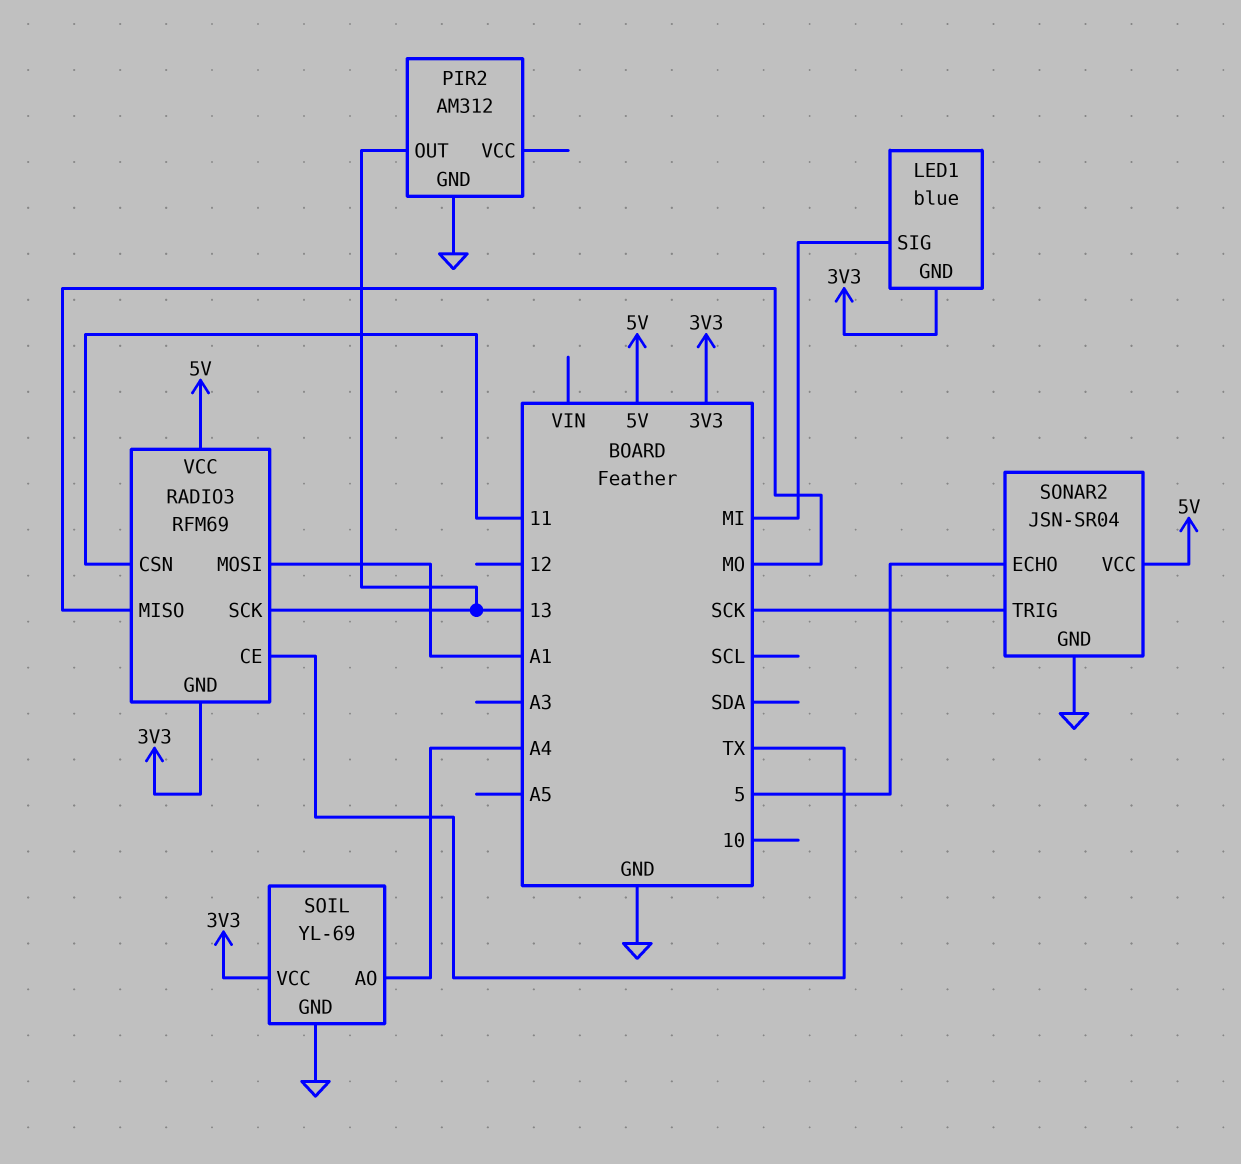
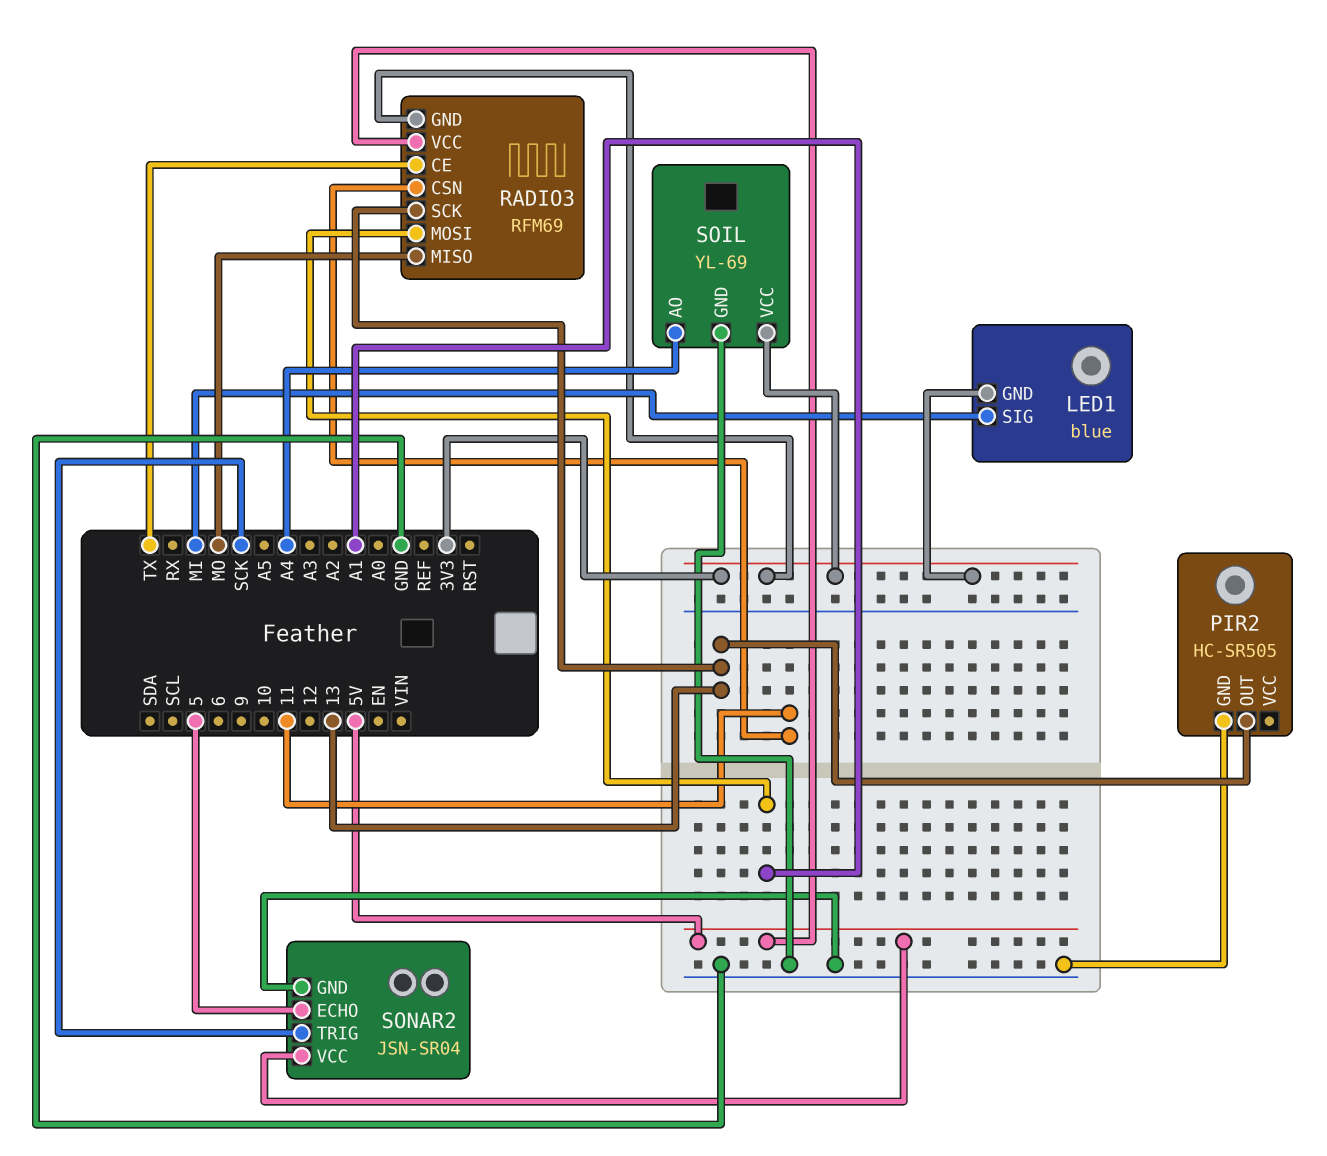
PIR2: AM312 -> HC-SR505

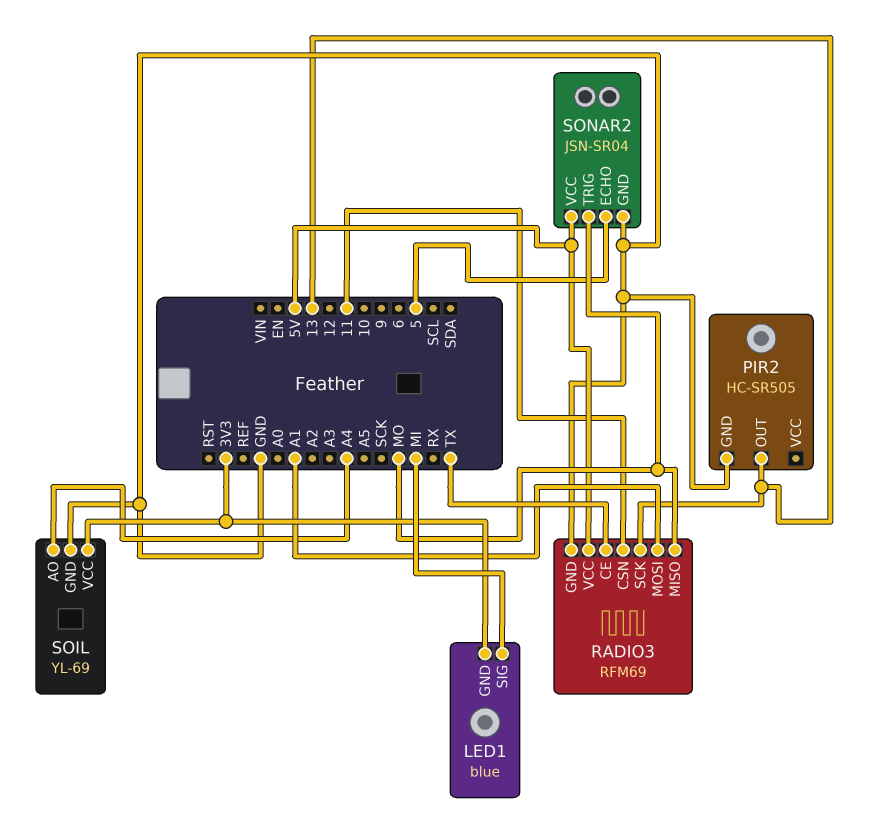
RADIO3 pin GND: 3V3 -> GND
SONAR2 pin TRIG: SCK -> MO

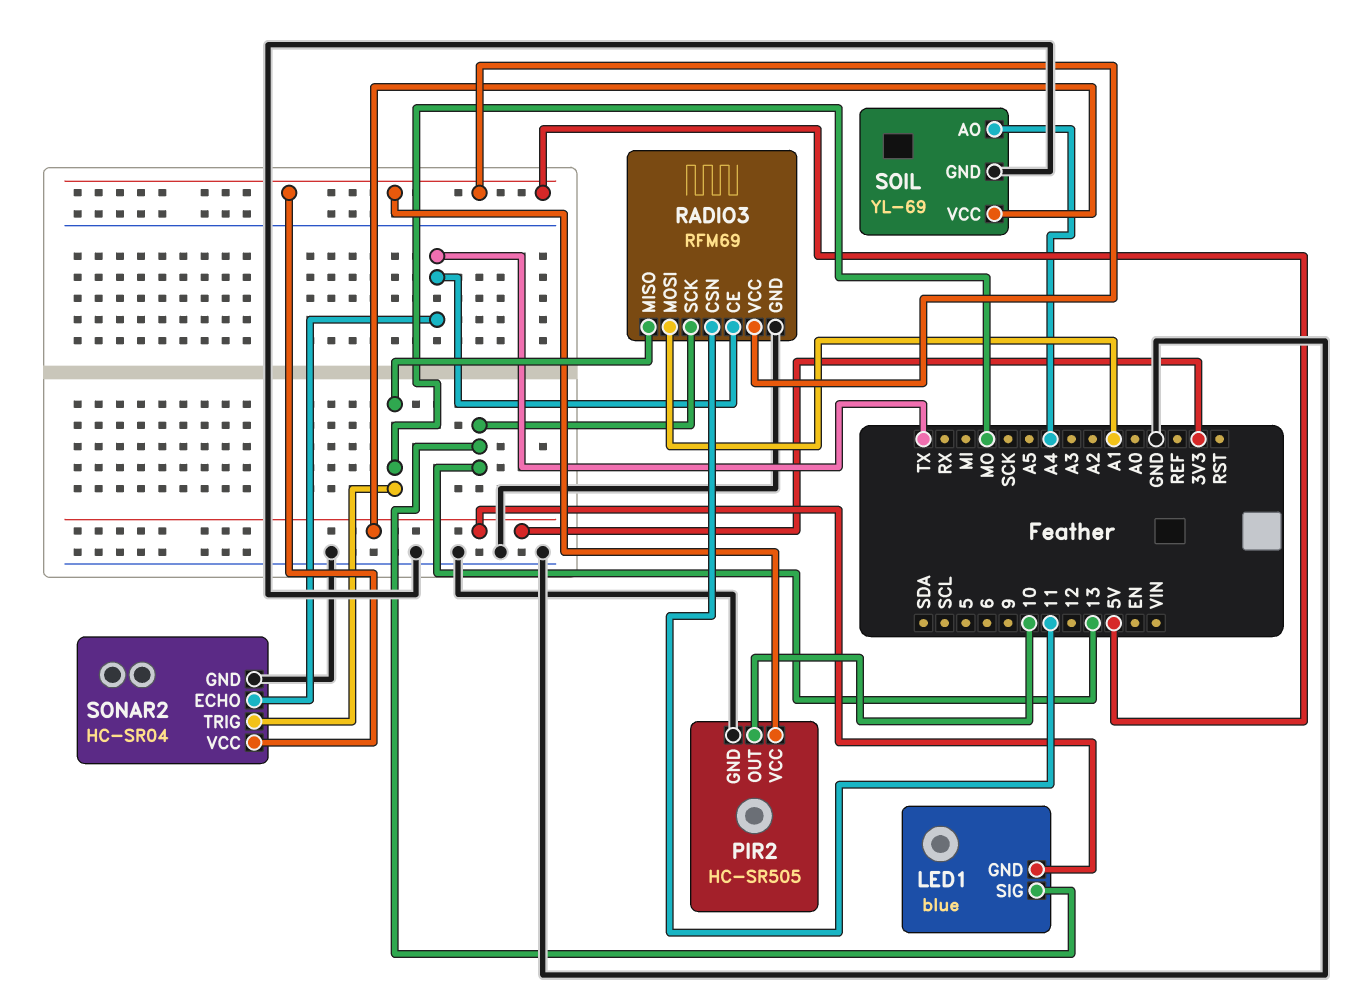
LED1 pin SIG: MI -> 13
PIR2 pin OUT: 13 -> 10
PIR2 pin VCC: none -> 5V
SONAR2: JSN-SR04 -> HC-SR04
SONAR2 pin ECHO: 5 -> TX

